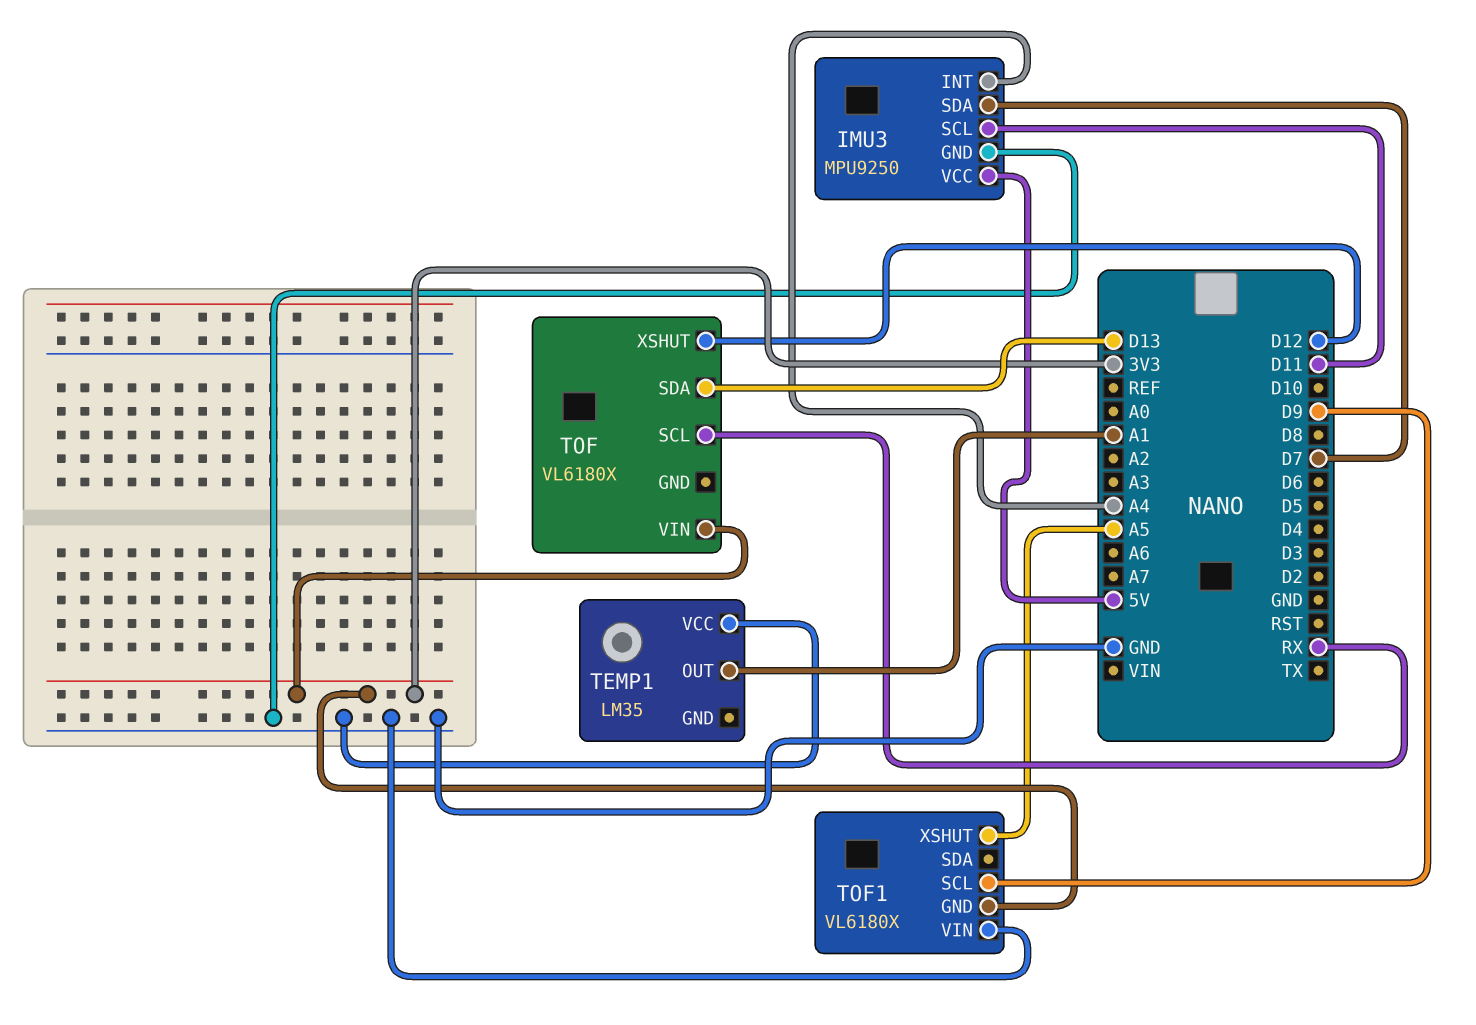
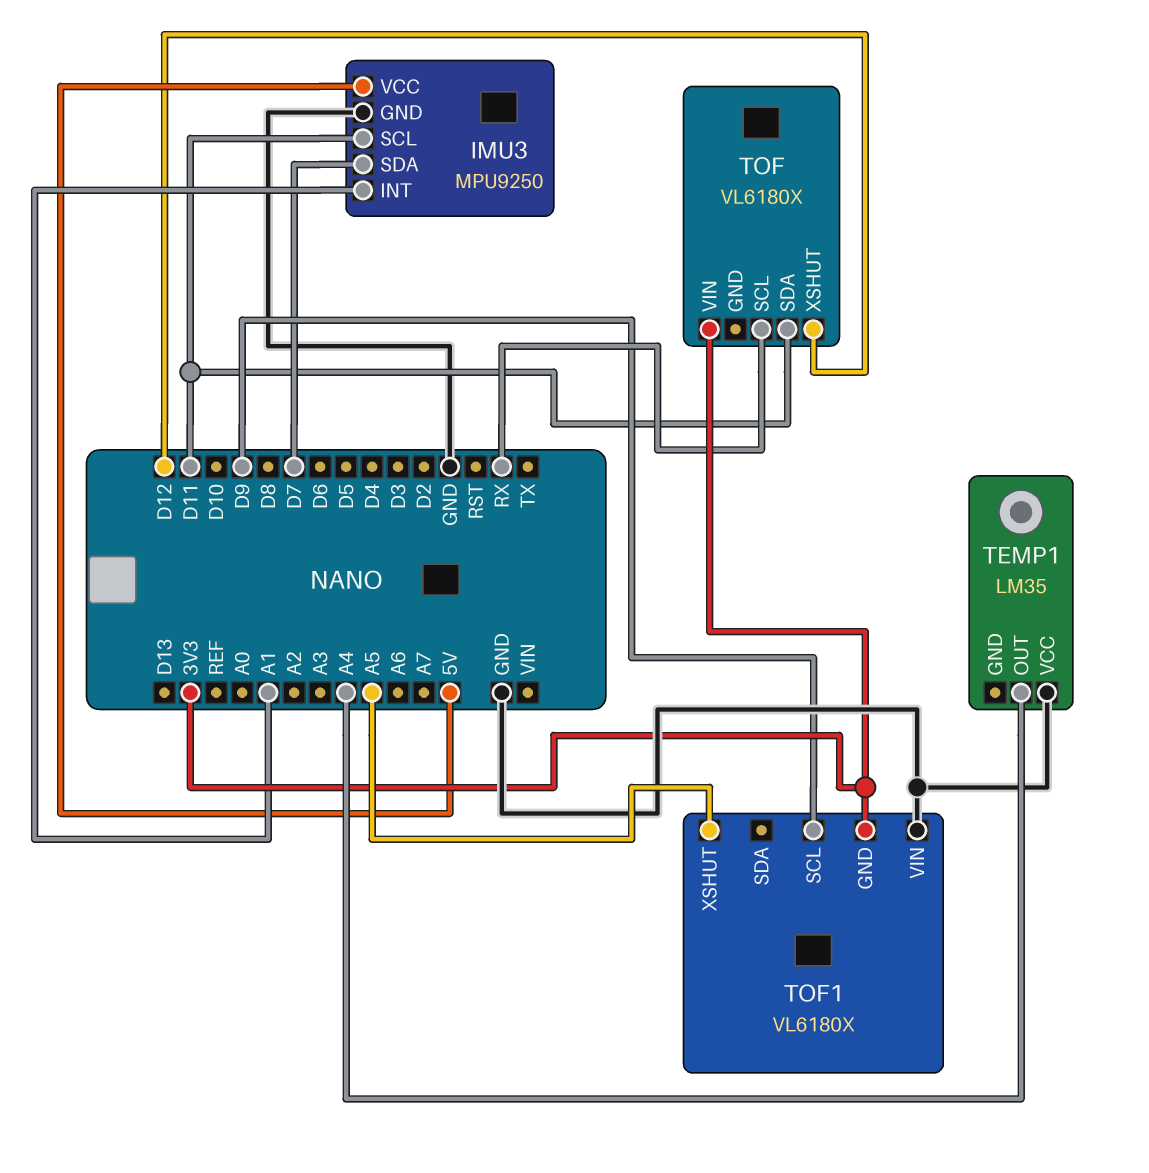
IMU3 pin INT: A4 -> A1
TEMP1 pin OUT: A1 -> A4
TOF pin SDA: D13 -> D11

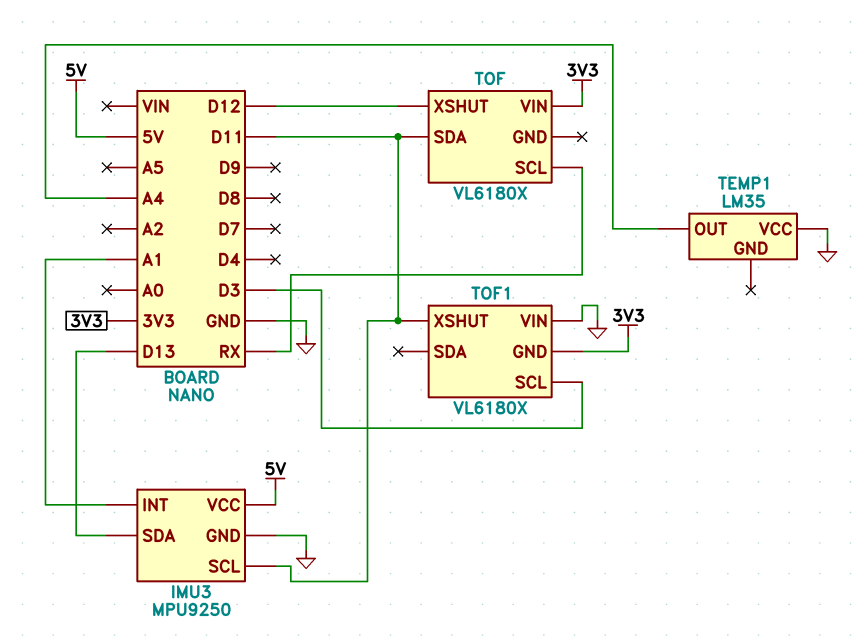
IMU3 pin SDA: D7 -> D13
TOF1 pin SCL: D9 -> D3
TOF1 pin XSHUT: A5 -> D11

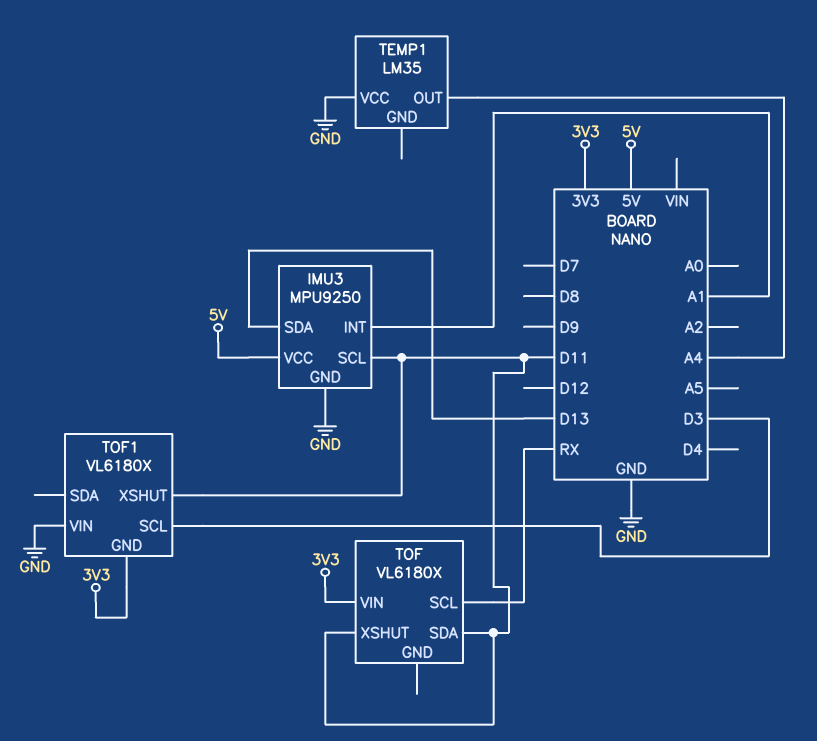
TOF pin XSHUT: D12 -> D11

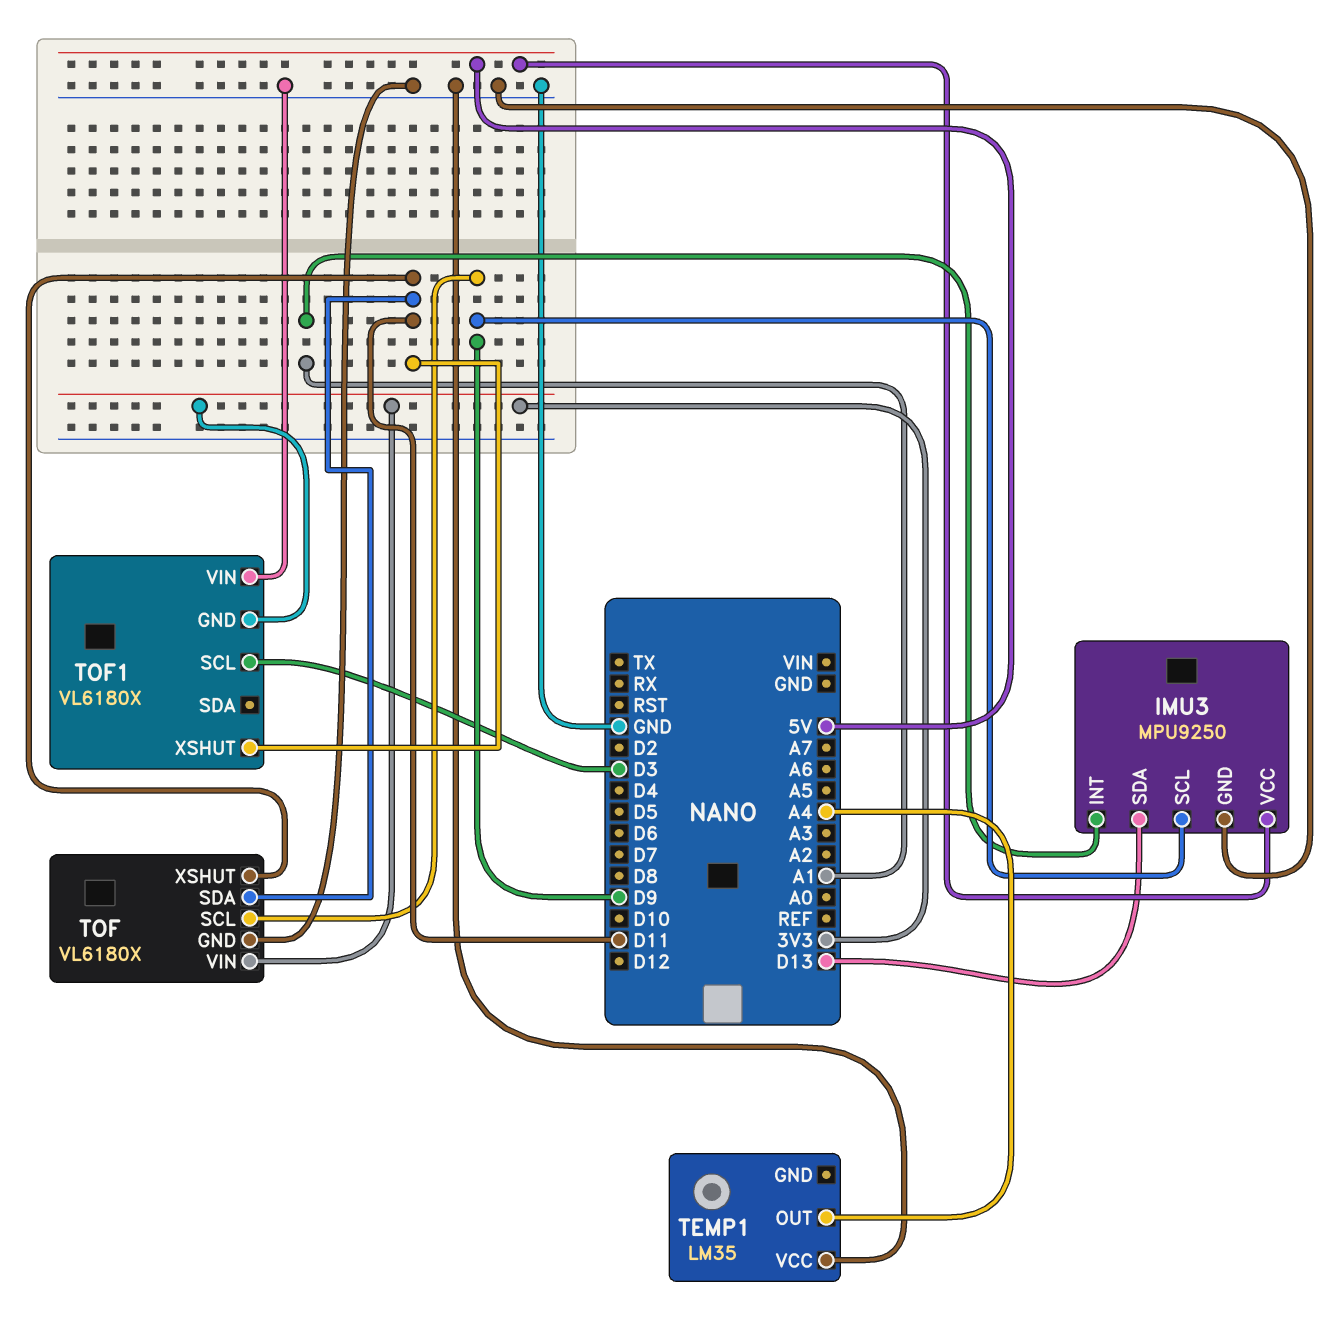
IMU3 pin SCL: D11 -> D9
TOF pin GND: none -> GND
TOF pin SCL: RX -> D9

